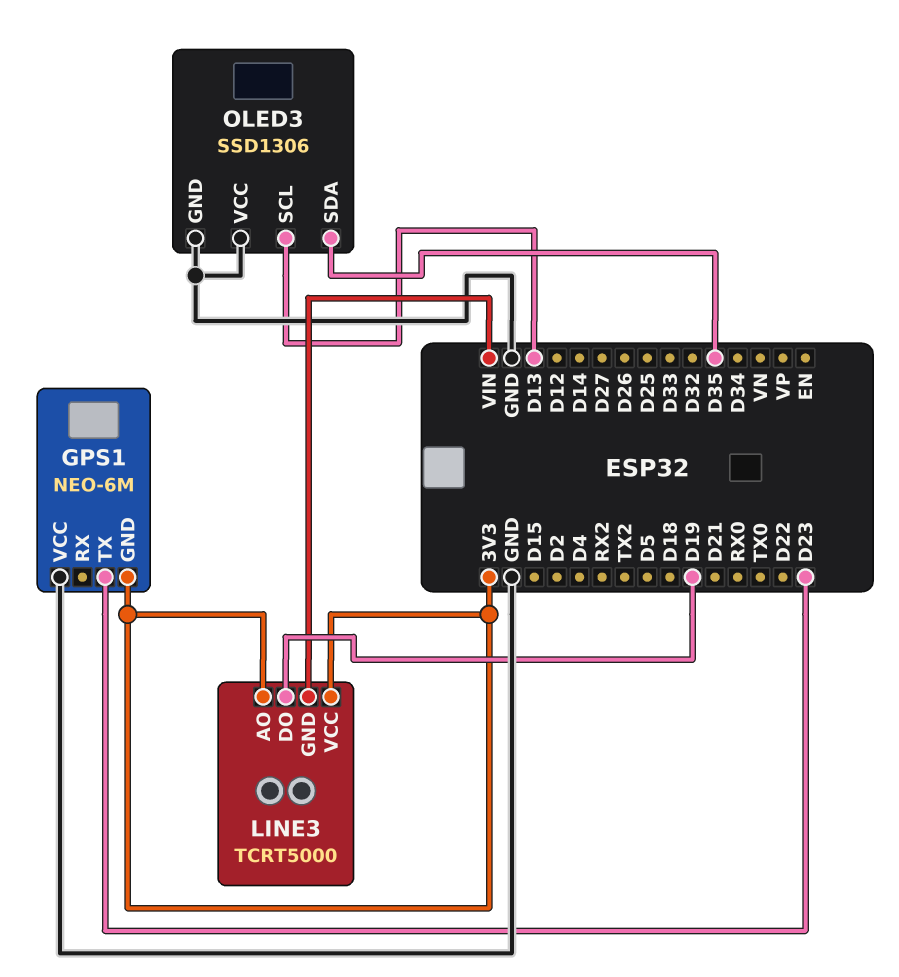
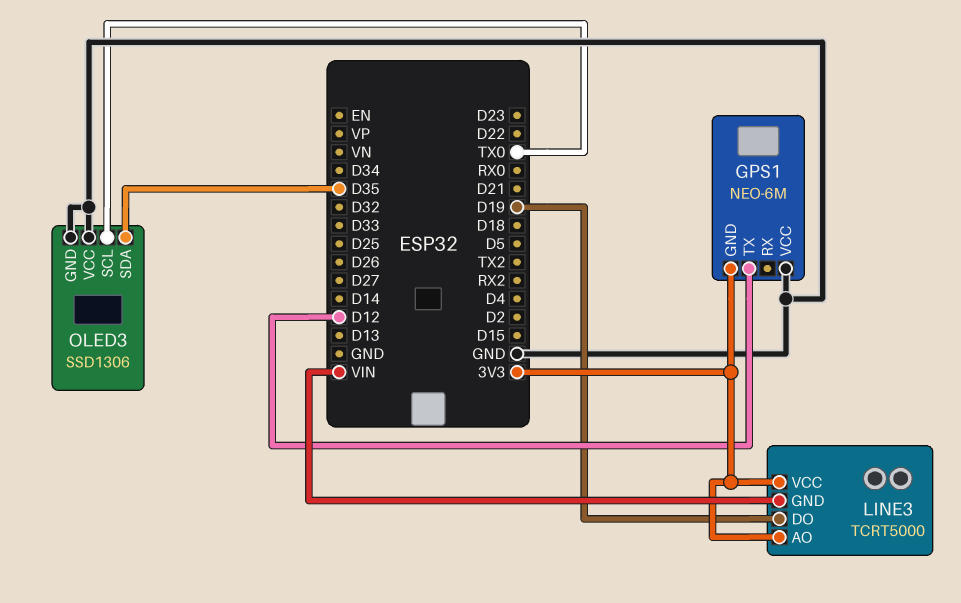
GPS1 pin TX: D23 -> D12
OLED3 pin SCL: D13 -> TX0

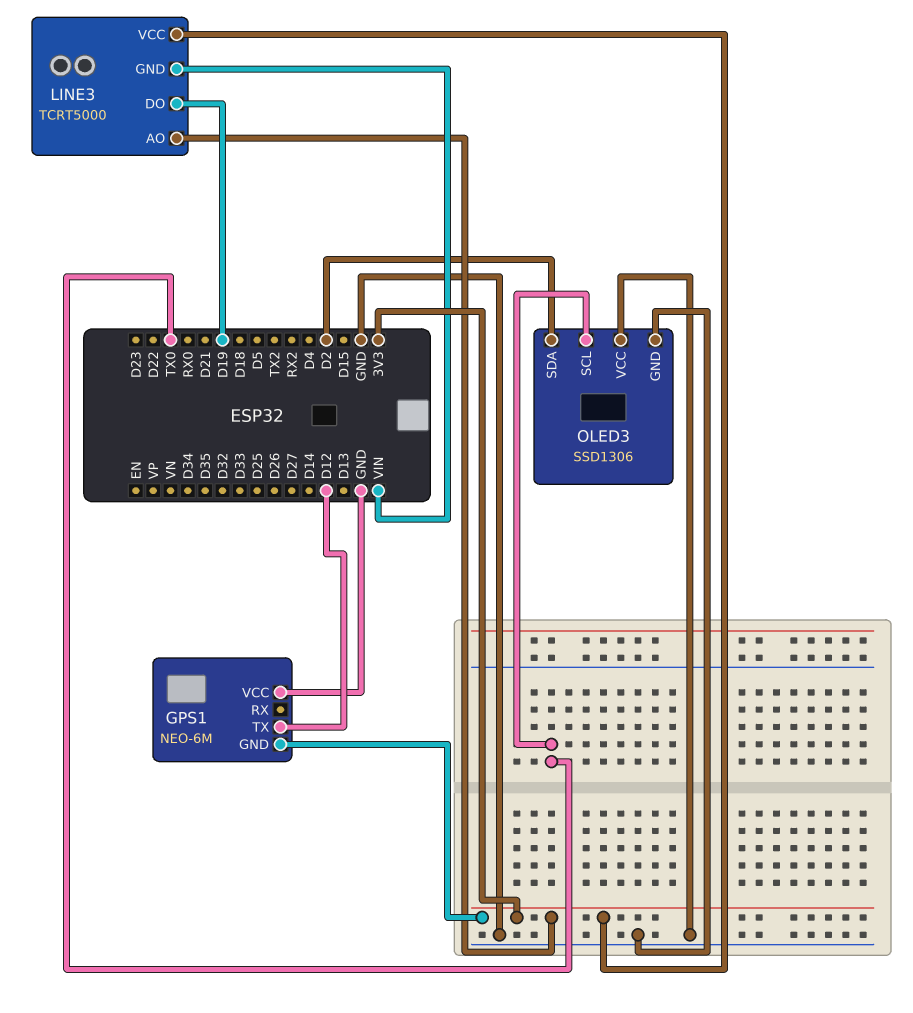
OLED3 pin SDA: D35 -> D2

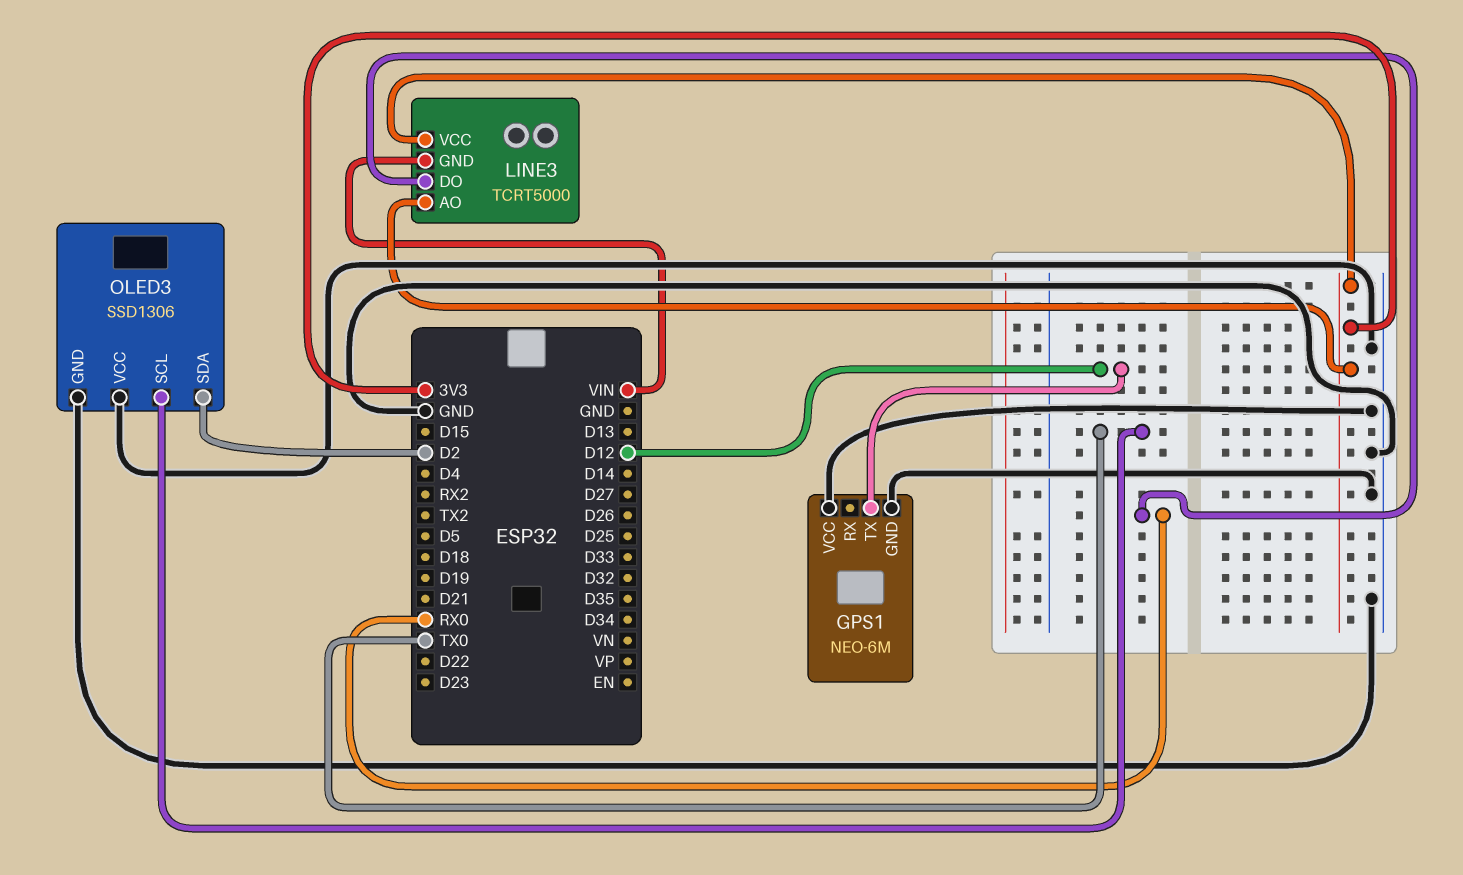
GPS1 pin GND: 3V3 -> GND
LINE3 pin DO: D19 -> RX0

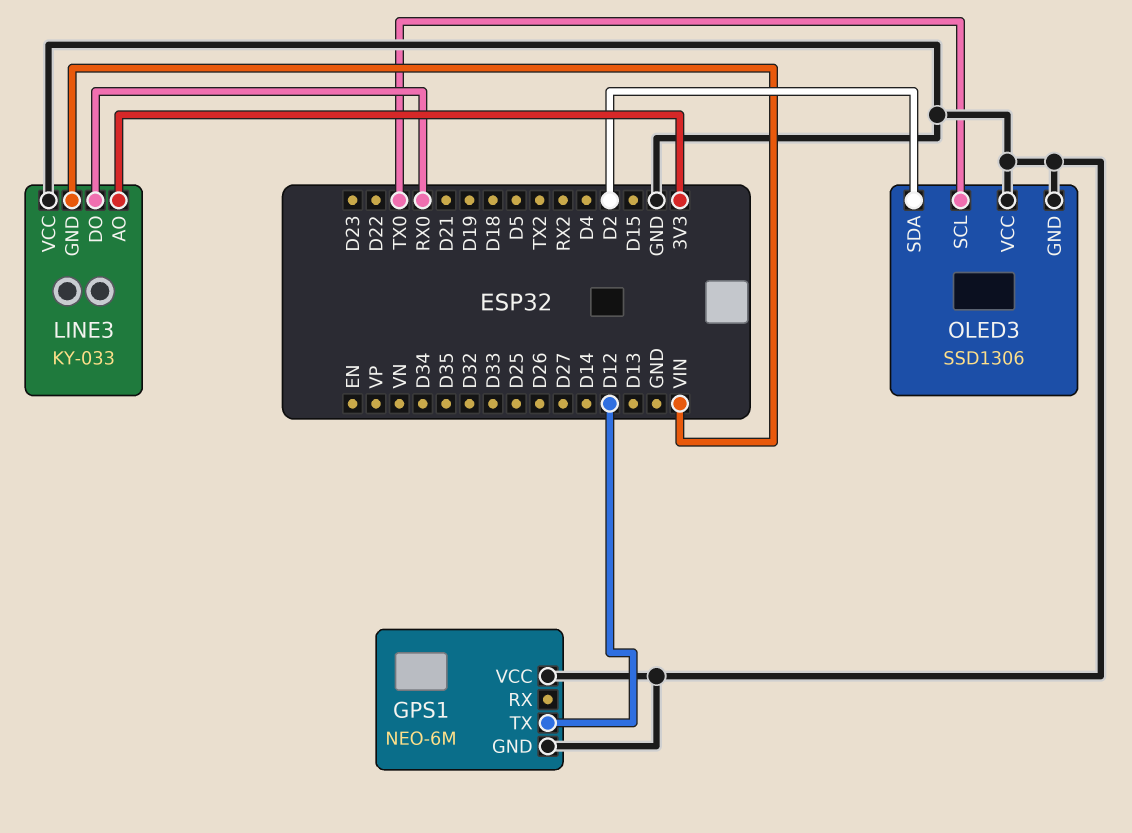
LINE3: TCRT5000 -> KY-033
LINE3 pin VCC: 3V3 -> GND

